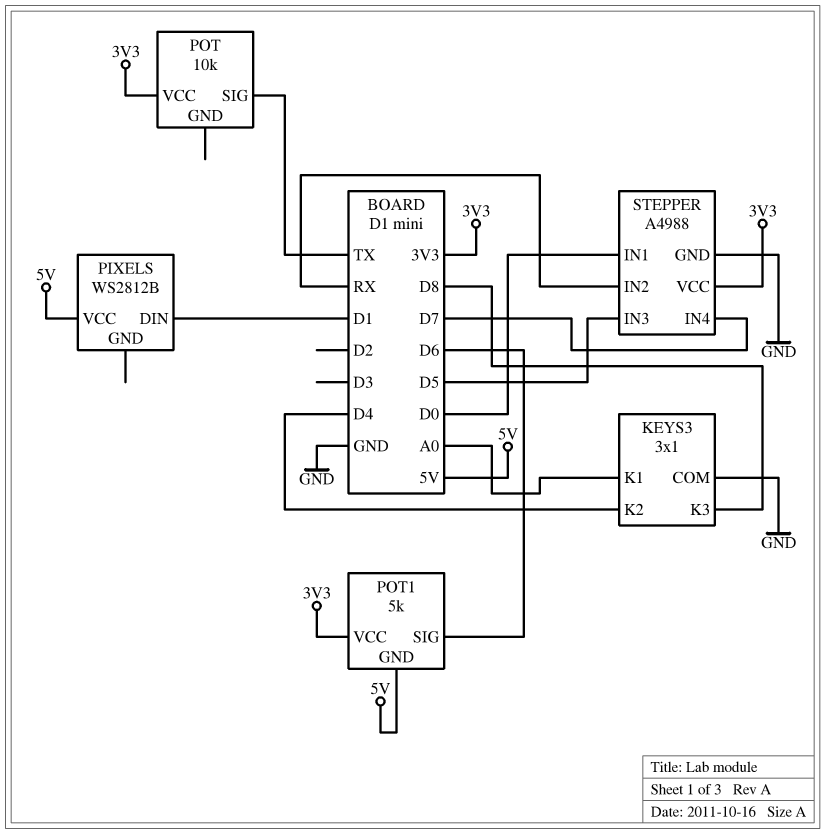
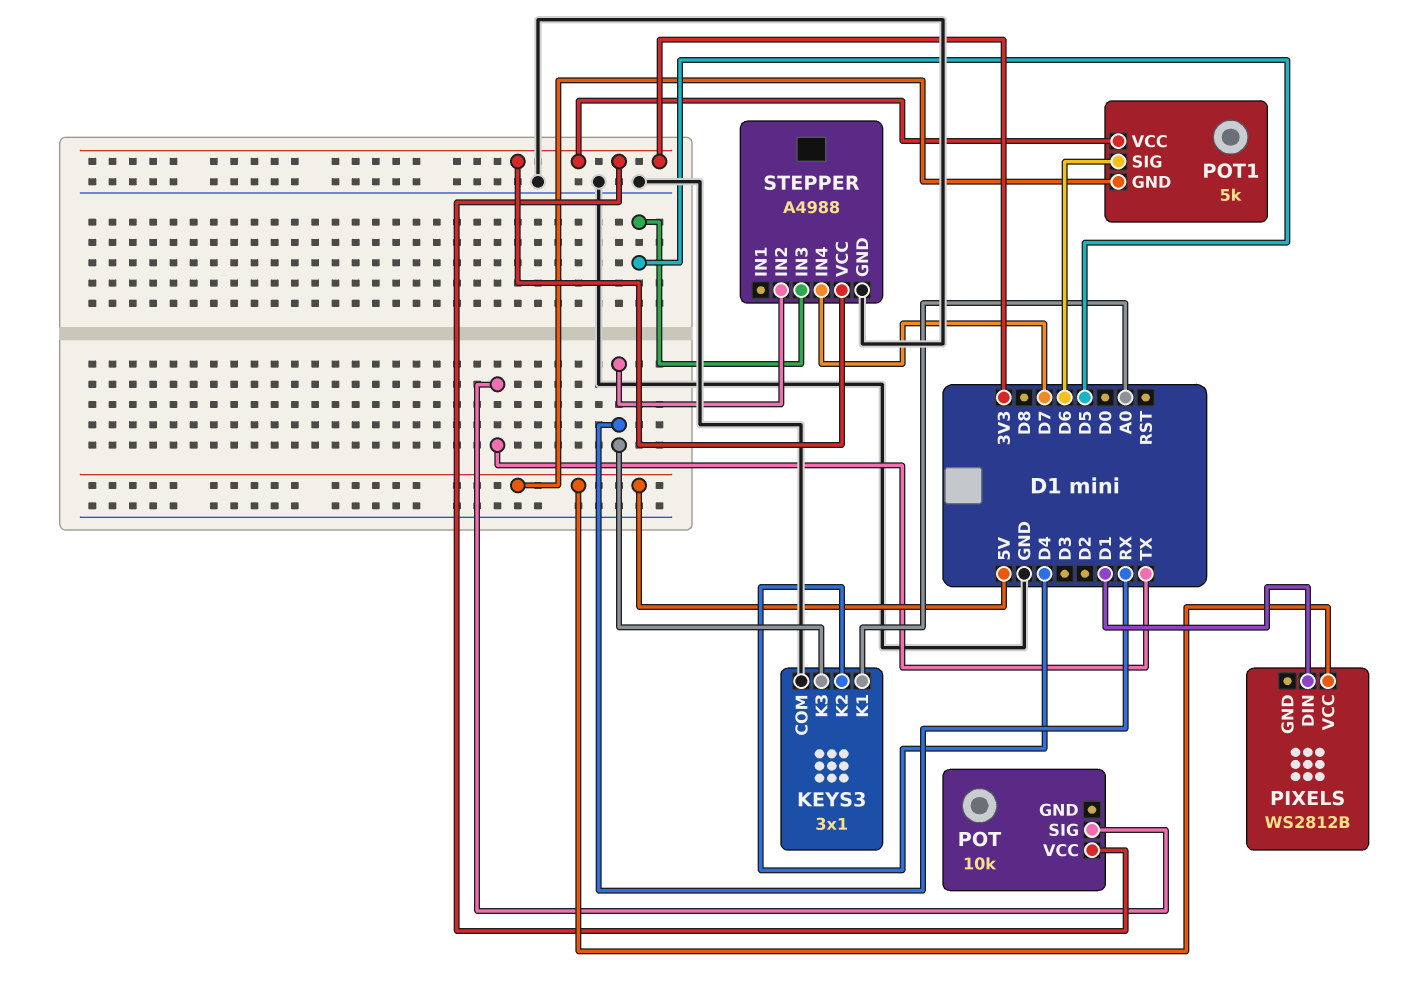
KEYS3 pin K3: D8 -> RX
STEPPER pin IN1: D0 -> none

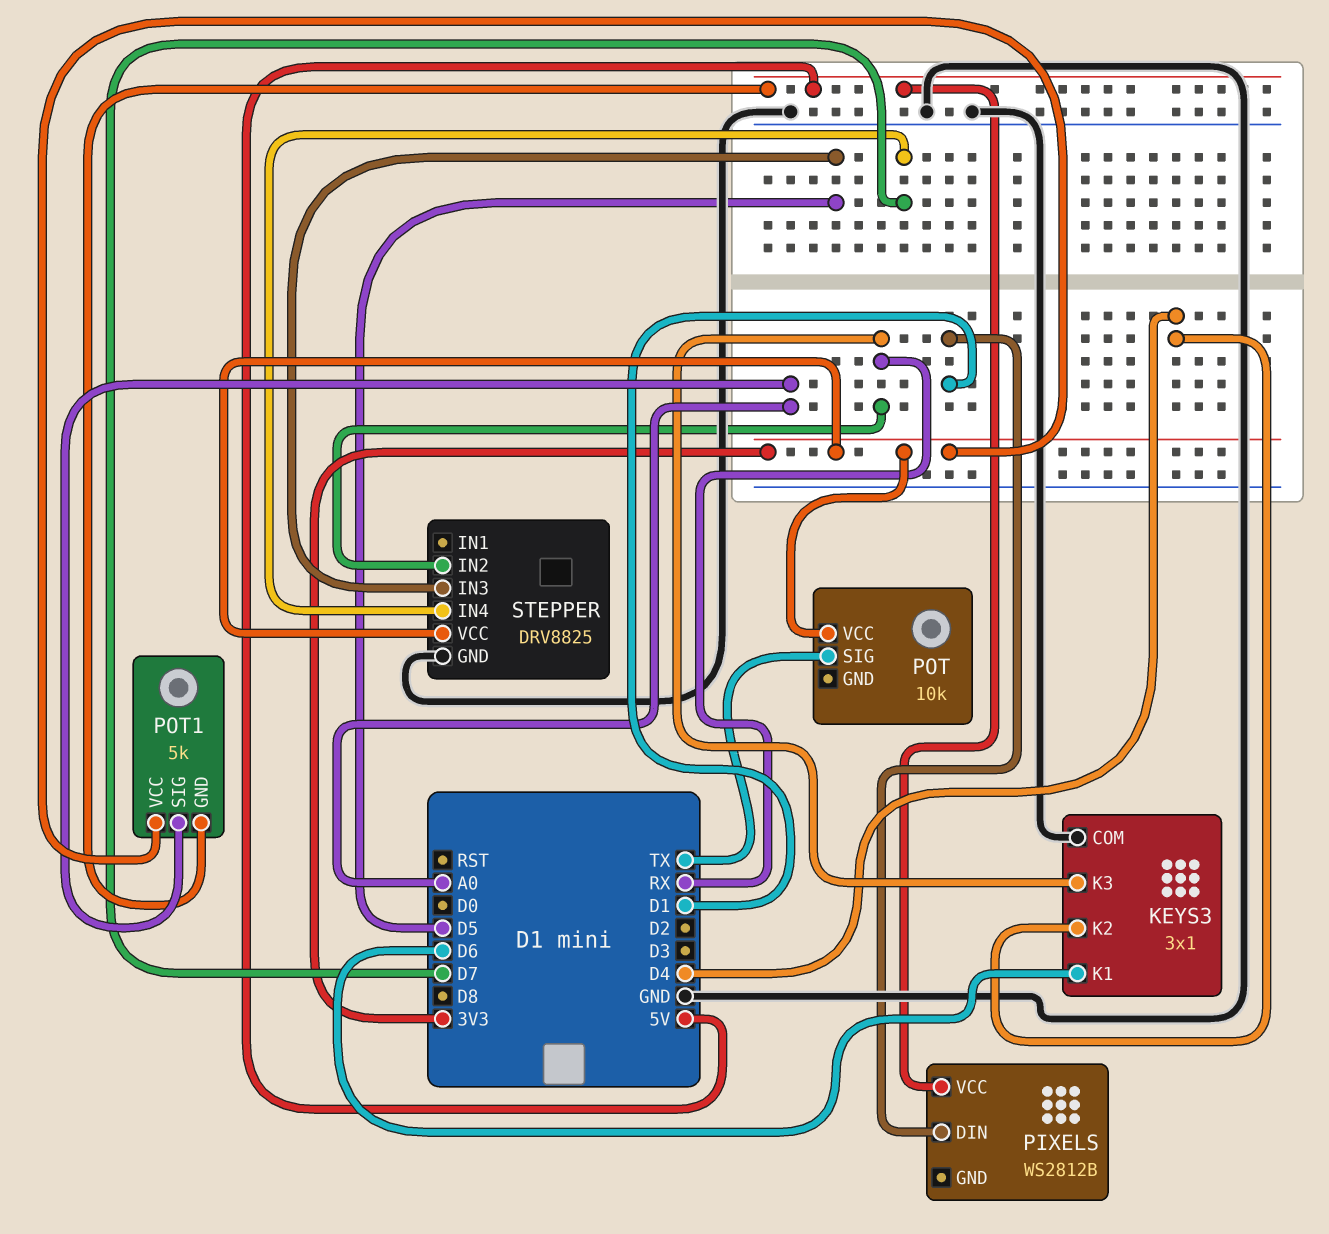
KEYS3 pin K1: A0 -> D6
POT1 pin SIG: D6 -> A0
STEPPER: A4988 -> DRV8825

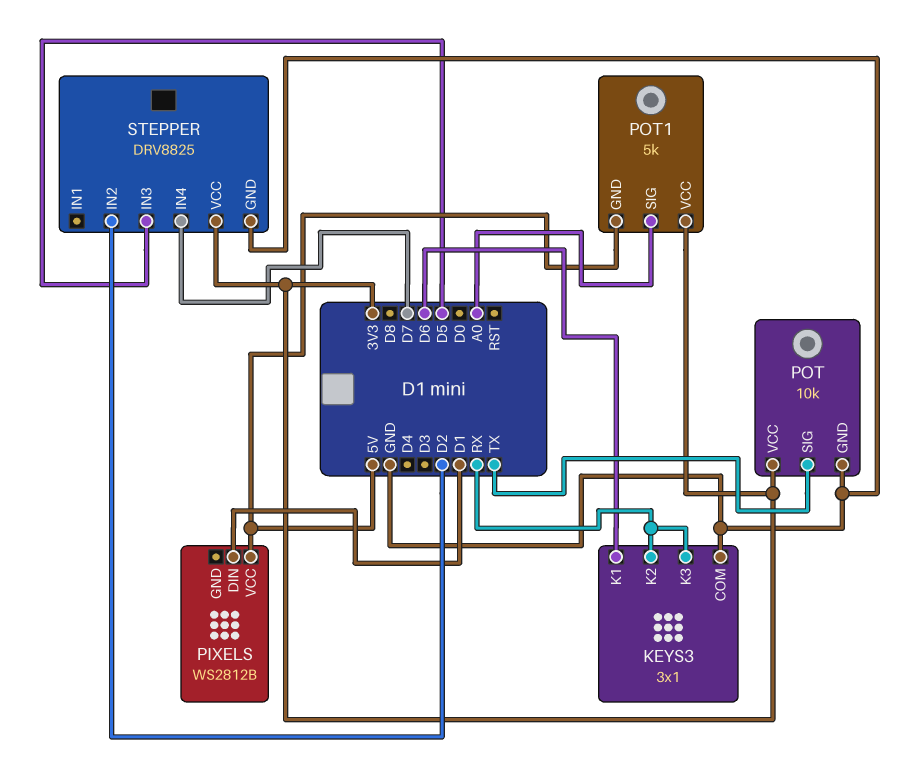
KEYS3 pin K2: D4 -> RX
POT pin GND: none -> GND
STEPPER pin IN2: RX -> D2

